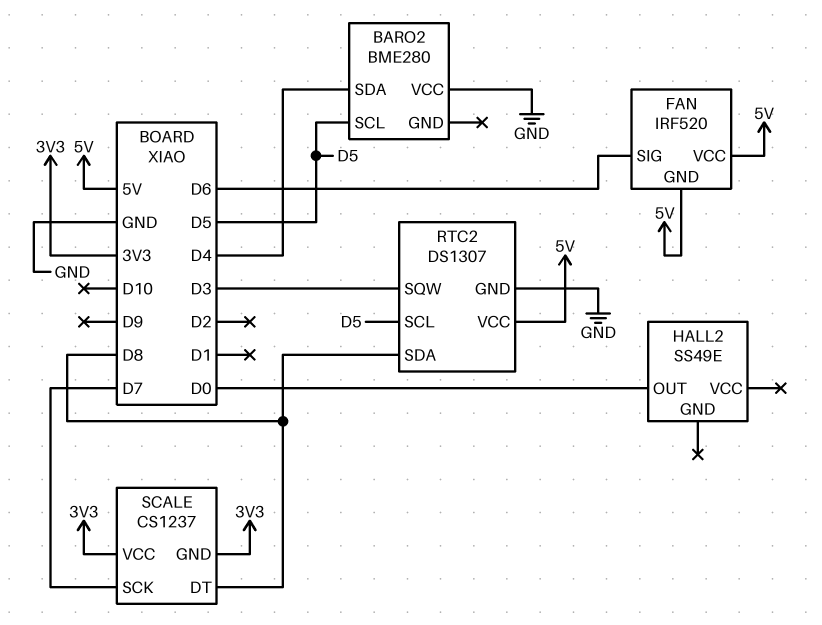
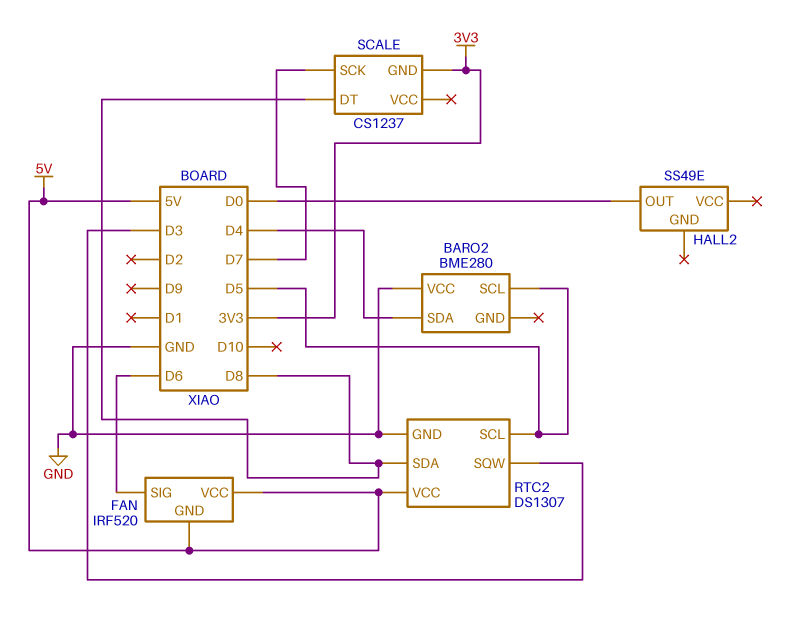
SCALE pin VCC: 3V3 -> none

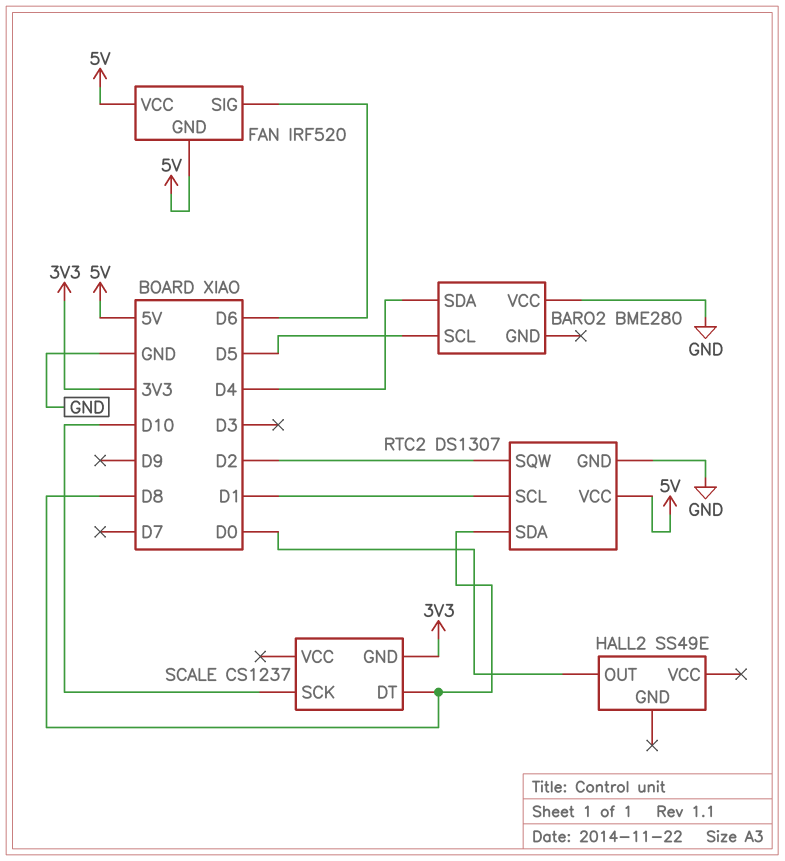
RTC2 pin SCL: D5 -> D1
RTC2 pin SQW: D3 -> D2
SCALE pin SCK: D7 -> D10

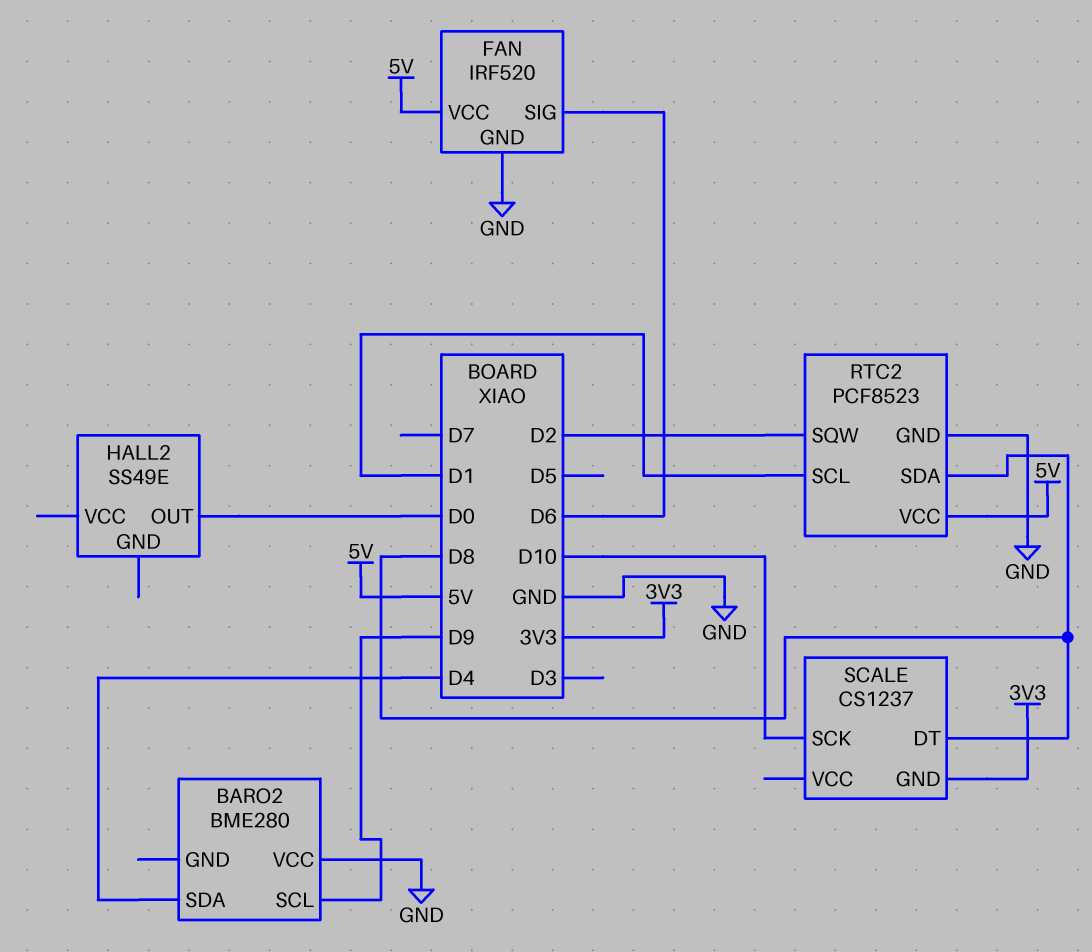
BARO2 pin SCL: D5 -> D9
FAN pin GND: 5V -> GND
RTC2: DS1307 -> PCF8523

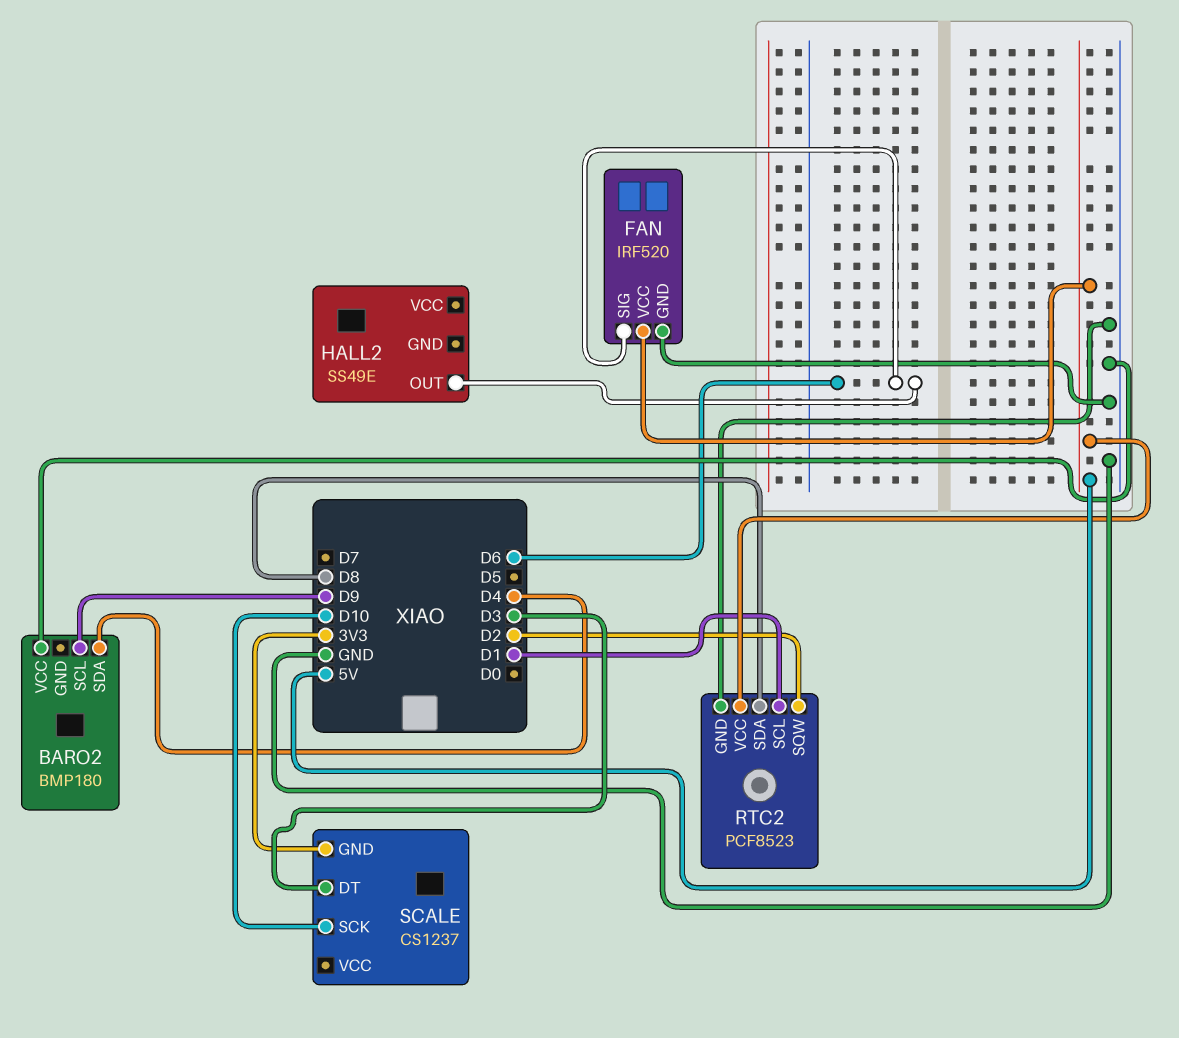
BARO2: BME280 -> BMP180
HALL2 pin OUT: D0 -> D6
SCALE pin DT: D8 -> D3

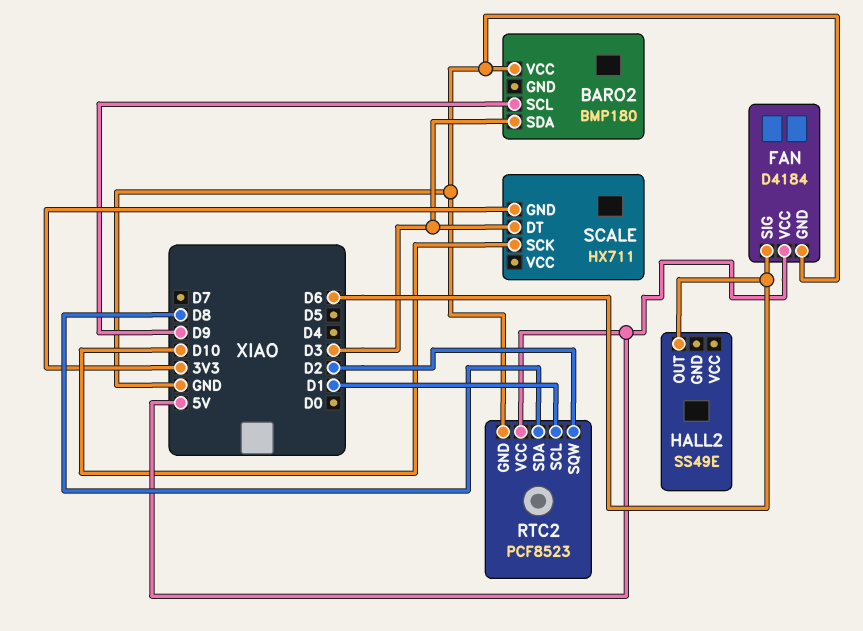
BARO2 pin SDA: D4 -> D3
FAN: IRF520 -> D4184
SCALE: CS1237 -> HX711

